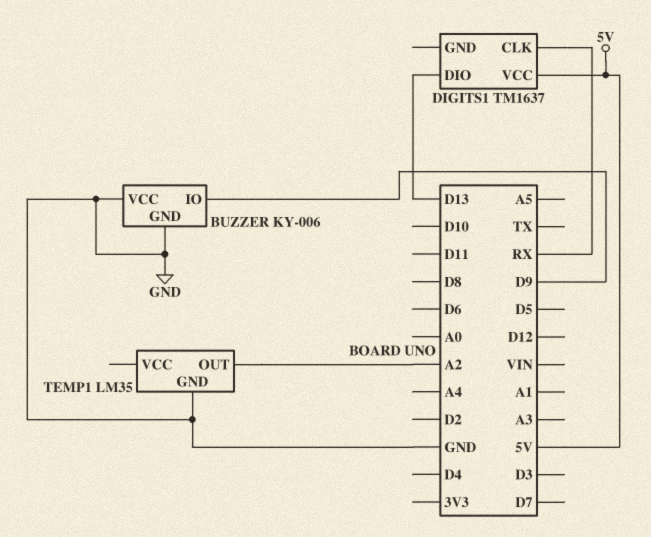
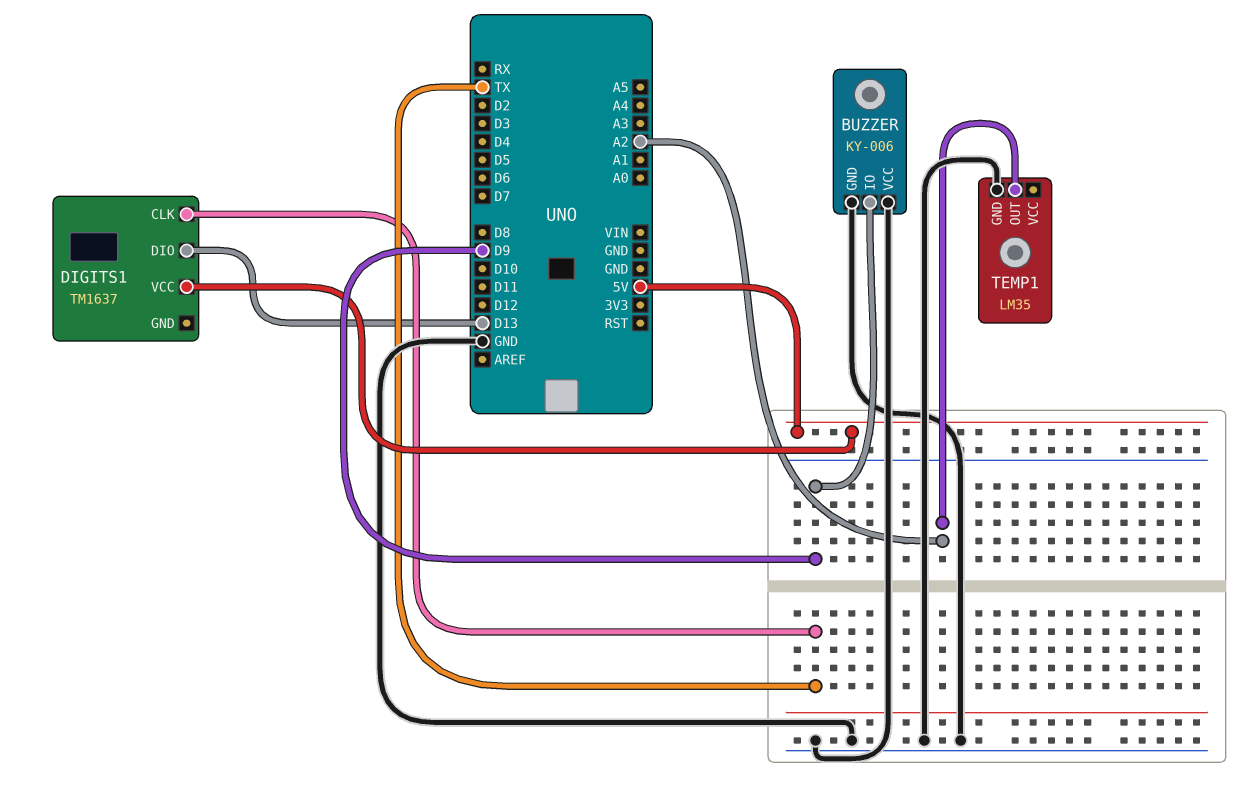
DIGITS1 pin CLK: RX -> TX

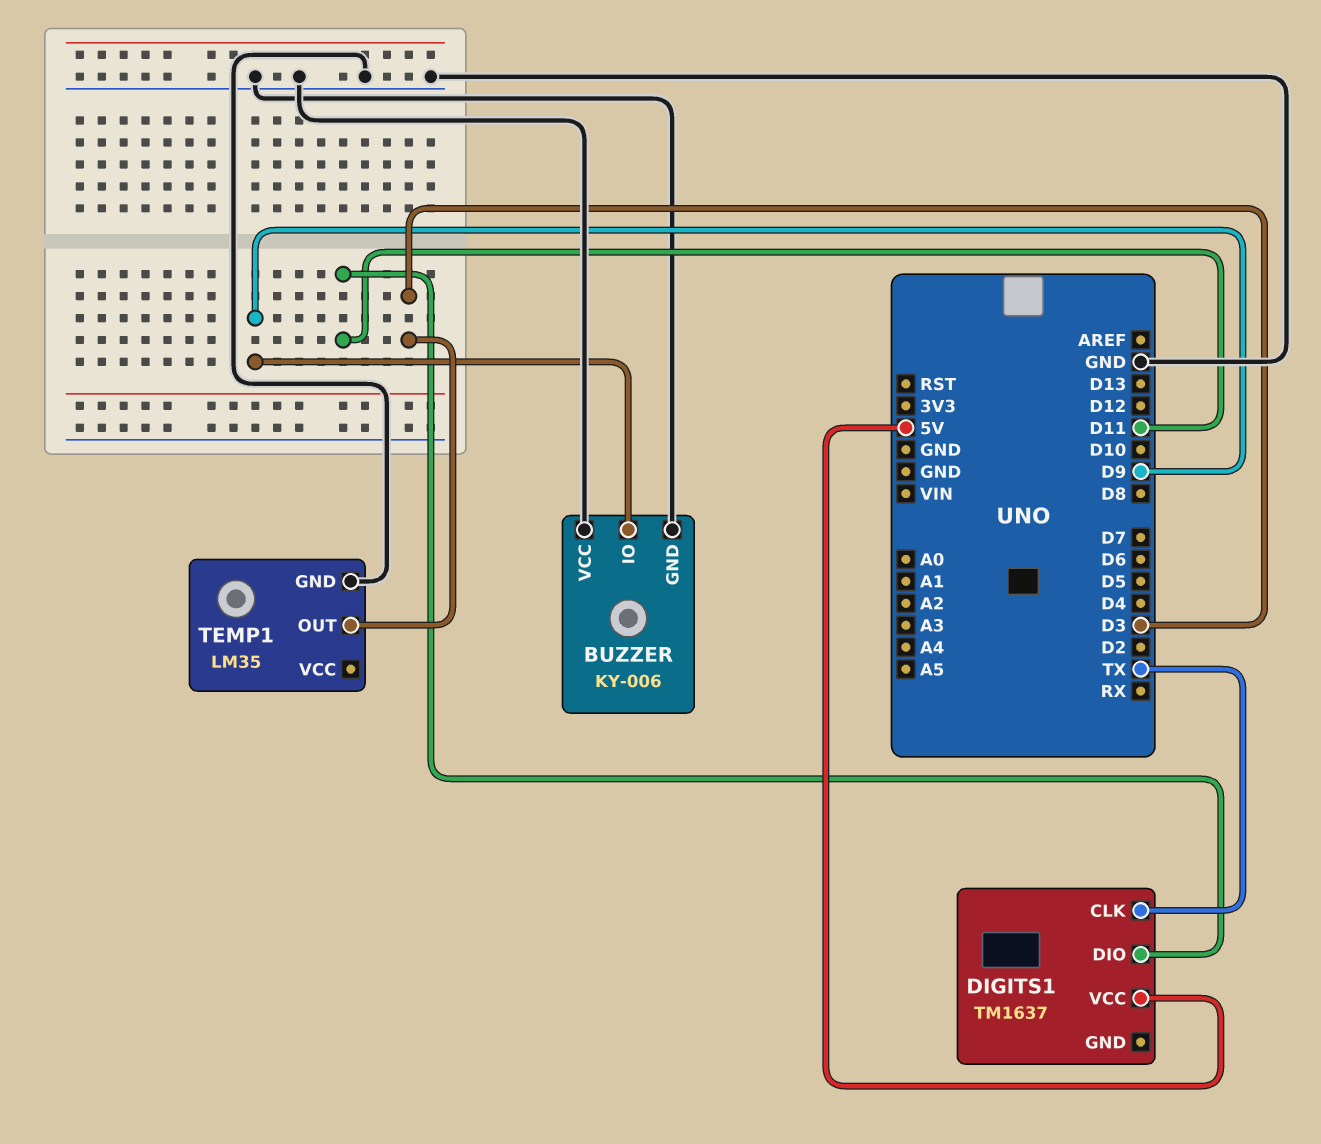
DIGITS1 pin DIO: D13 -> D11
TEMP1 pin OUT: A2 -> D3

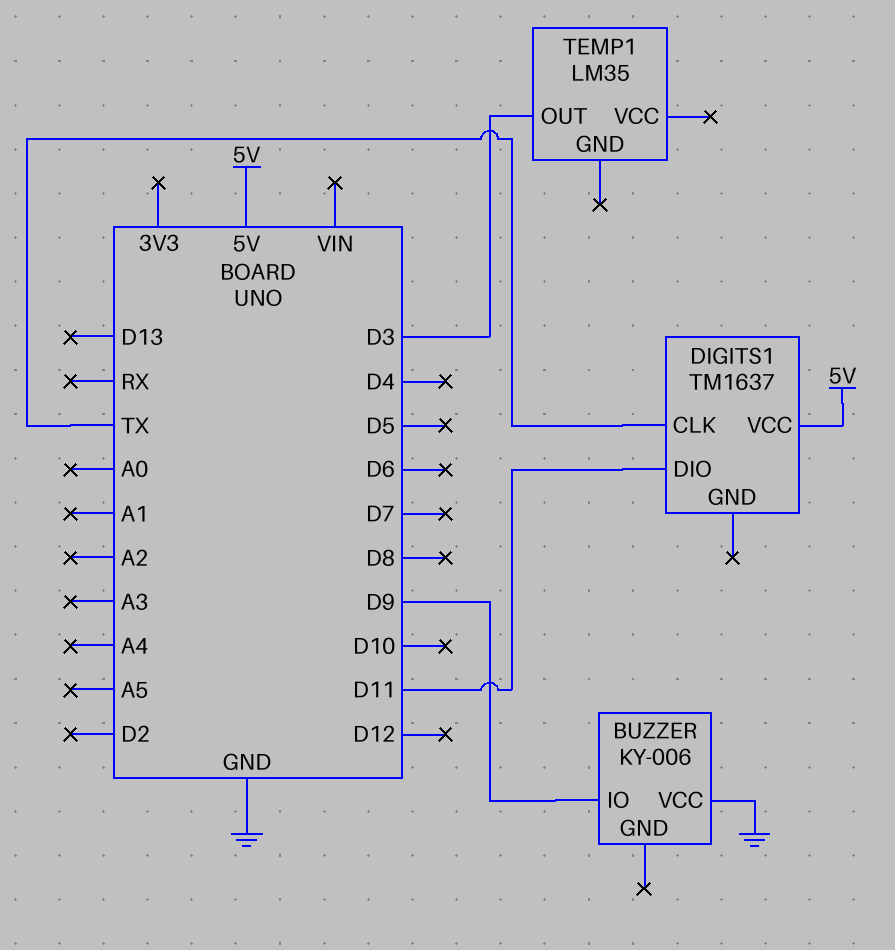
BUZZER pin GND: GND -> none
TEMP1 pin GND: GND -> none

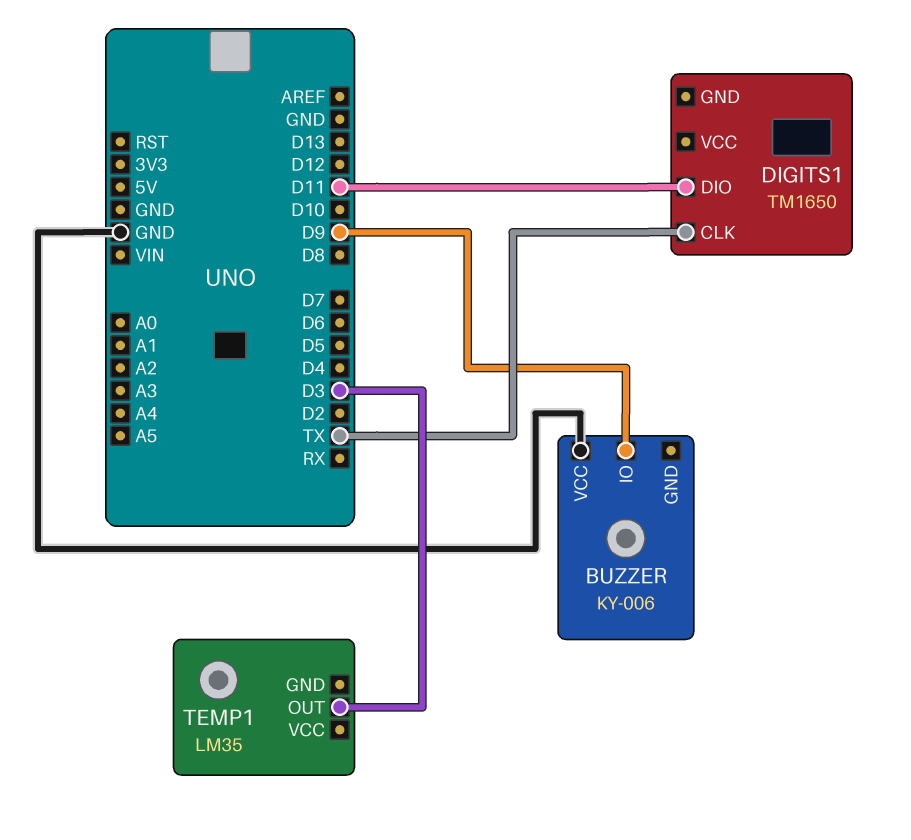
DIGITS1: TM1637 -> TM1650
DIGITS1 pin VCC: 5V -> none

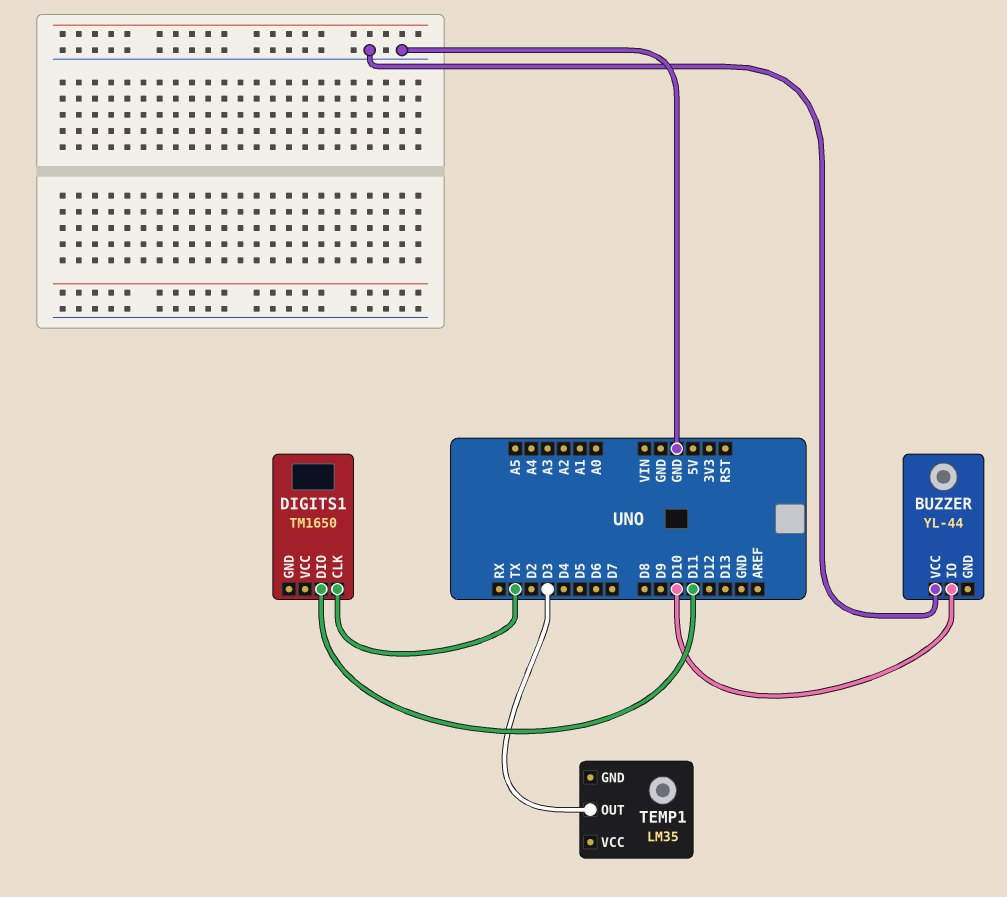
BUZZER: KY-006 -> YL-44
BUZZER pin IO: D9 -> D10

